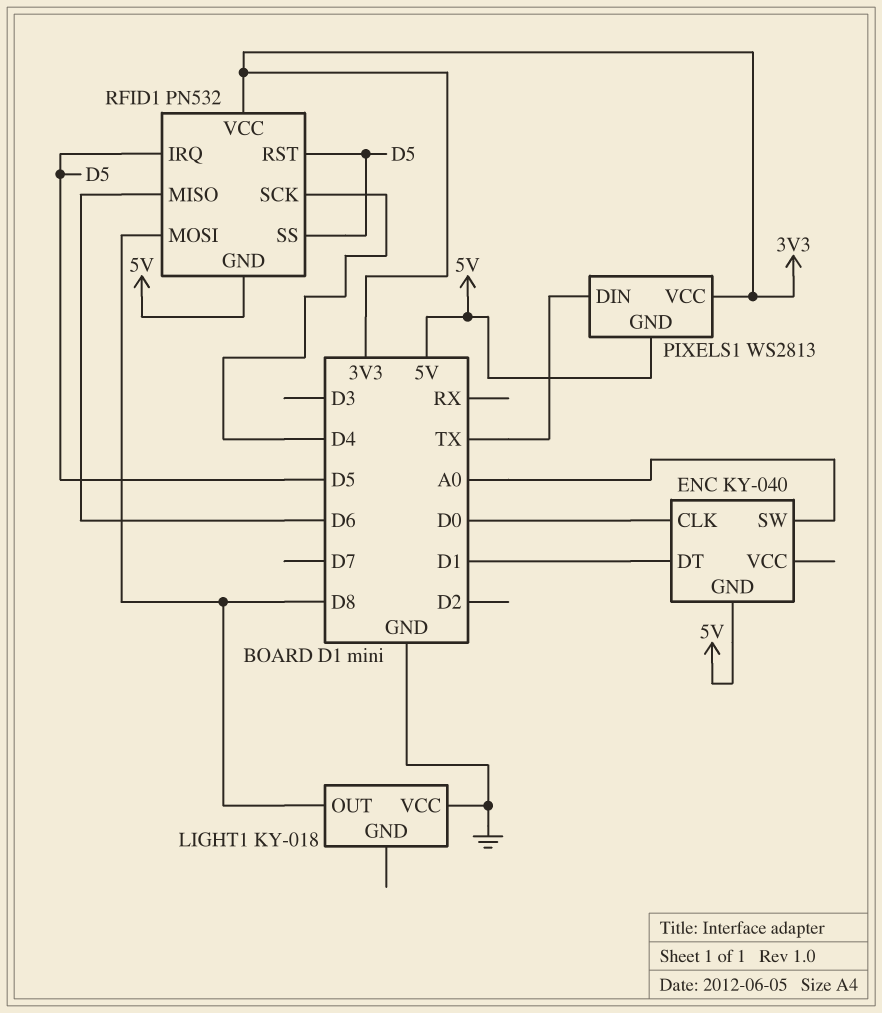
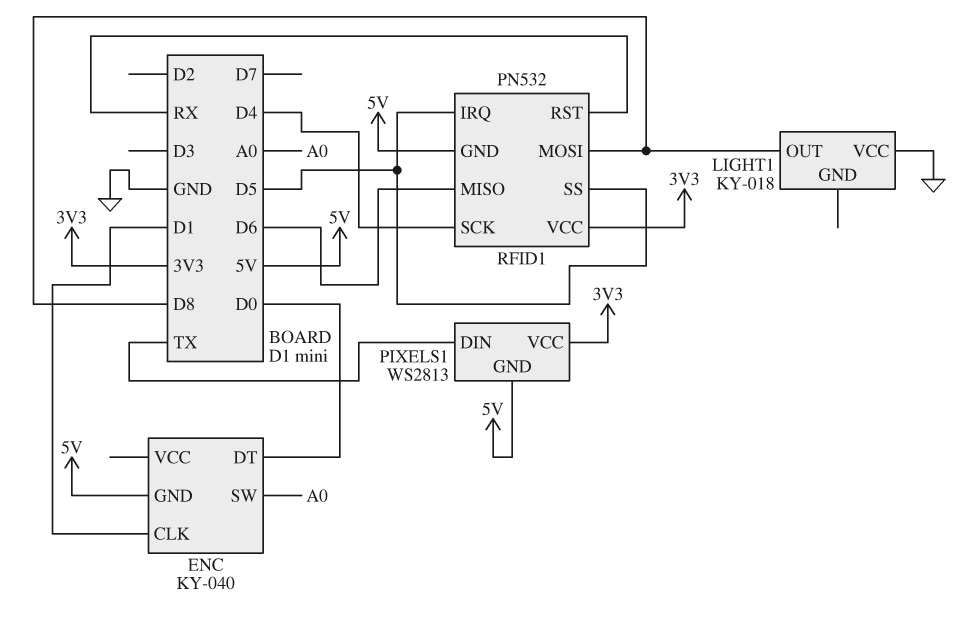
ENC pin CLK: D0 -> D1
ENC pin DT: D1 -> D0
RFID1 pin RST: D5 -> RX

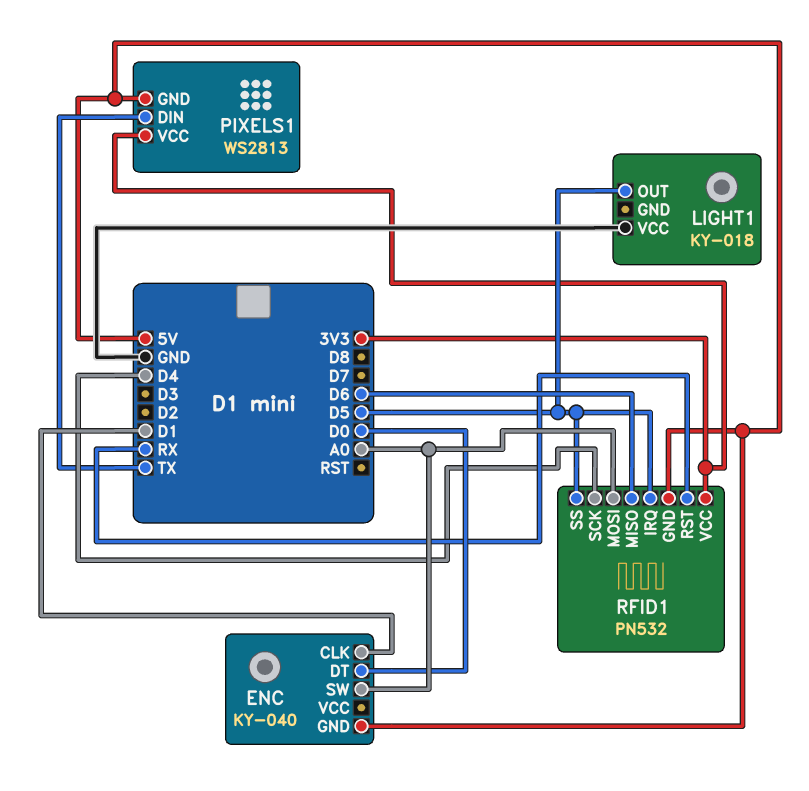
LIGHT1 pin OUT: D8 -> D5
RFID1 pin MOSI: D8 -> A0

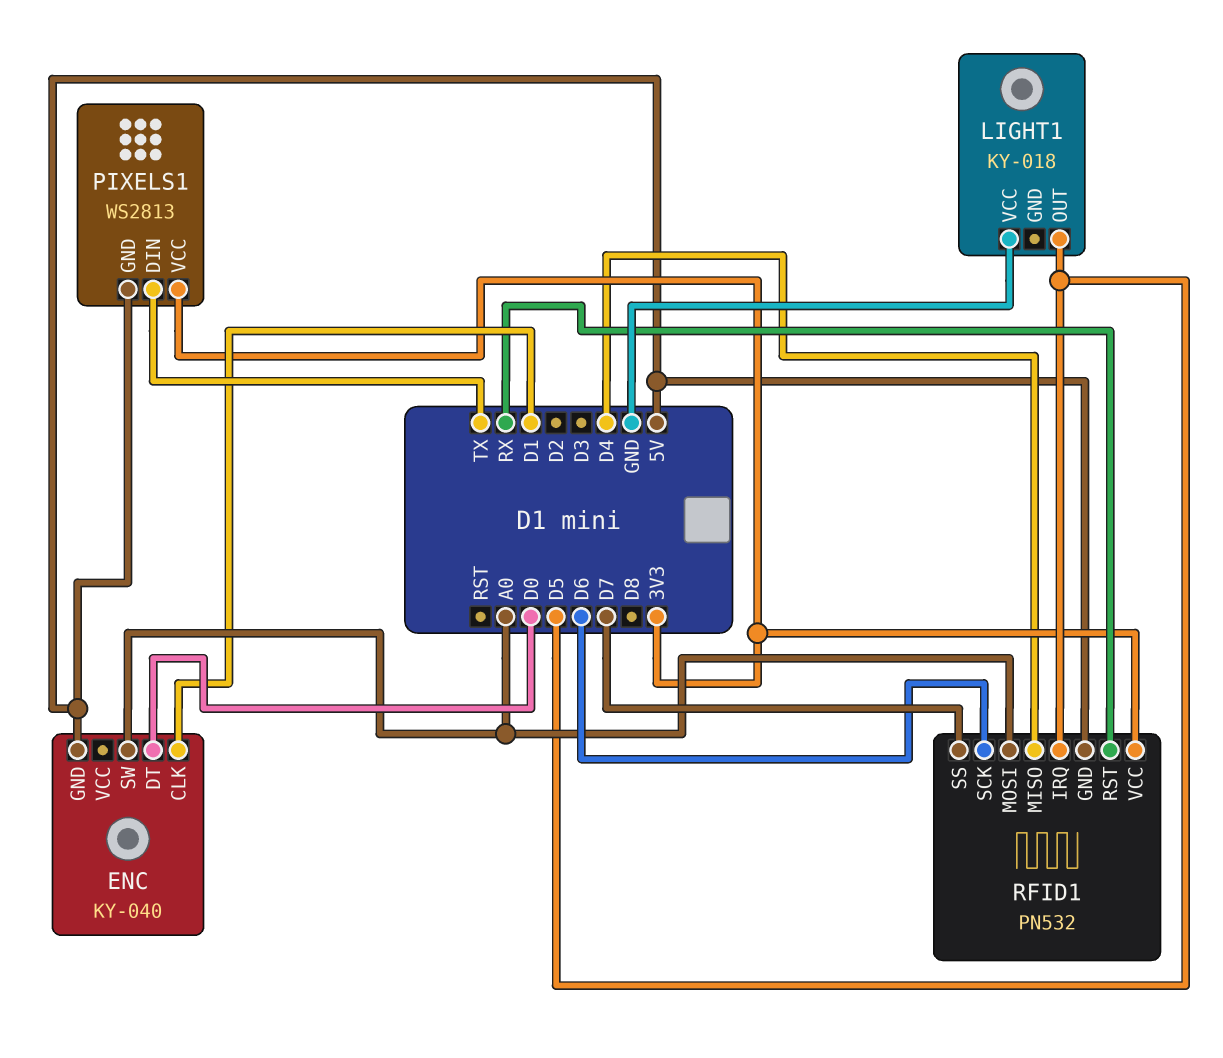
RFID1 pin MISO: D6 -> D4
RFID1 pin SCK: D4 -> D6
RFID1 pin SS: D5 -> D7

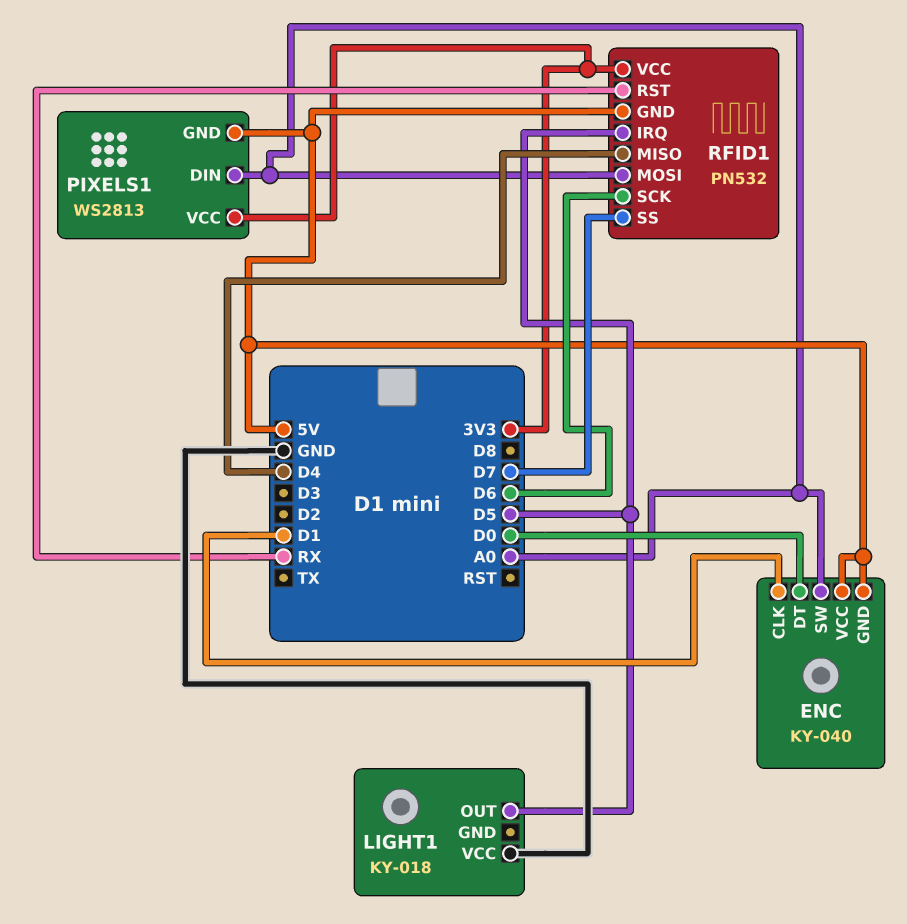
ENC pin VCC: none -> 5V
PIXELS1 pin DIN: TX -> A0

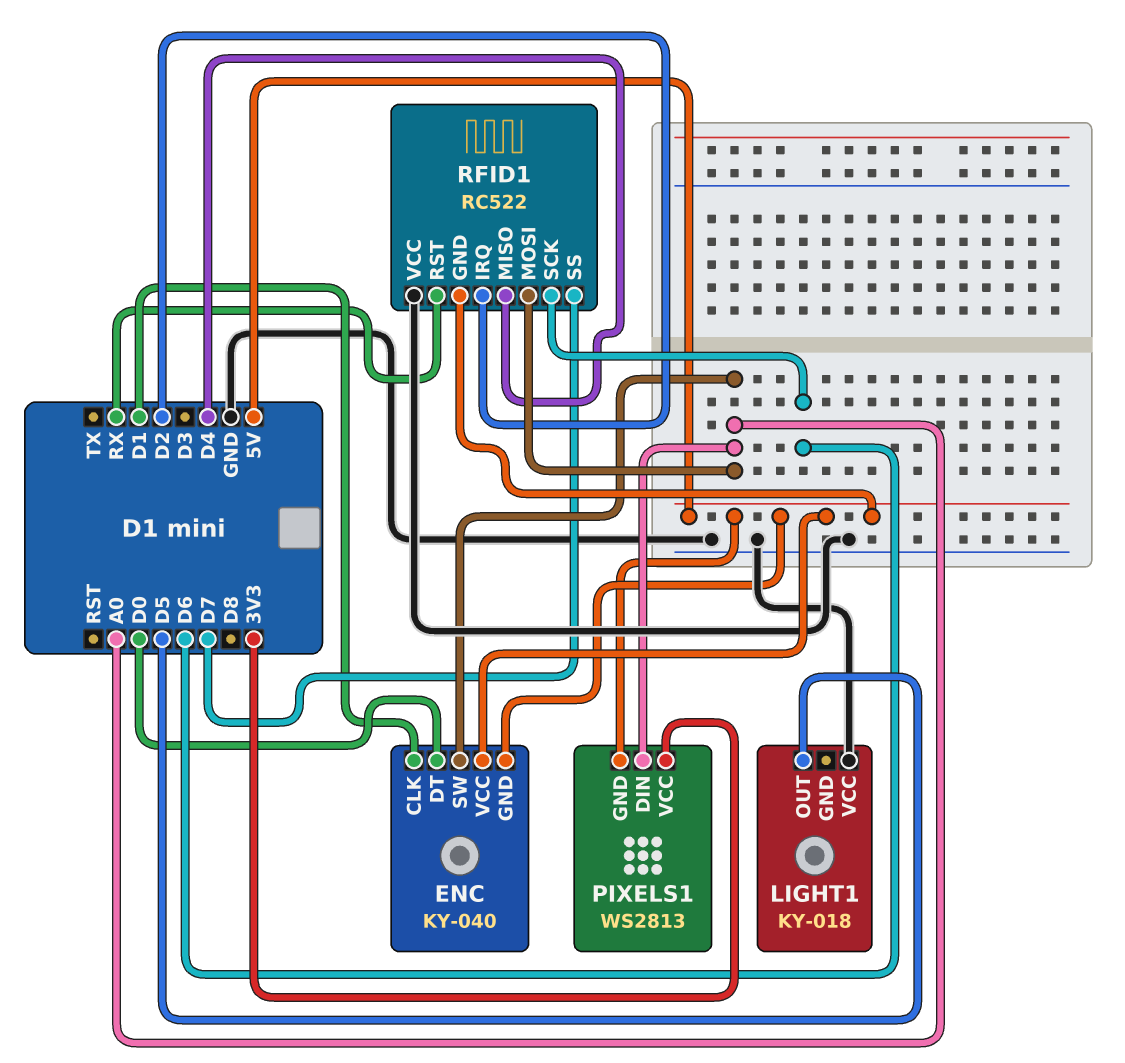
RFID1: PN532 -> RC522
RFID1 pin IRQ: D5 -> D2
RFID1 pin VCC: 3V3 -> GND

